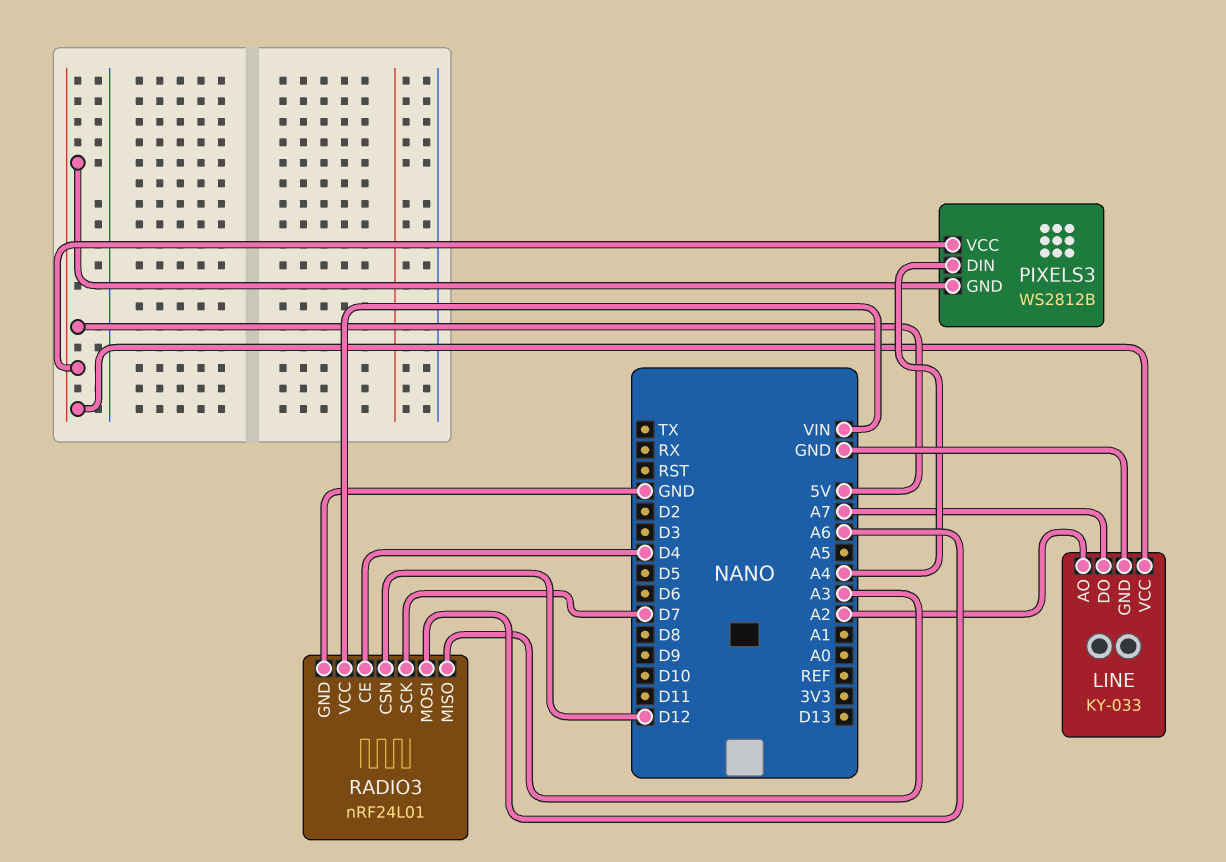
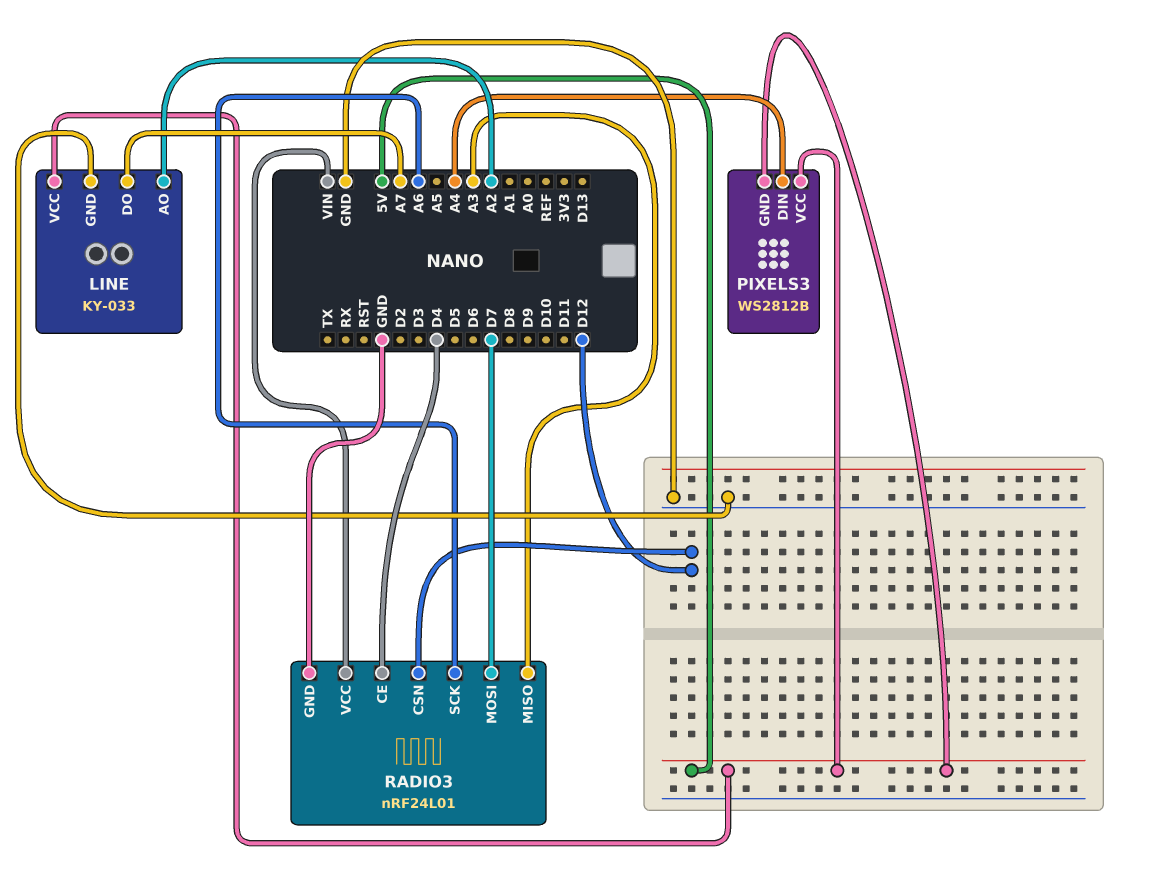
RADIO3 pin MOSI: A6 -> D7
RADIO3 pin SCK: D7 -> A6

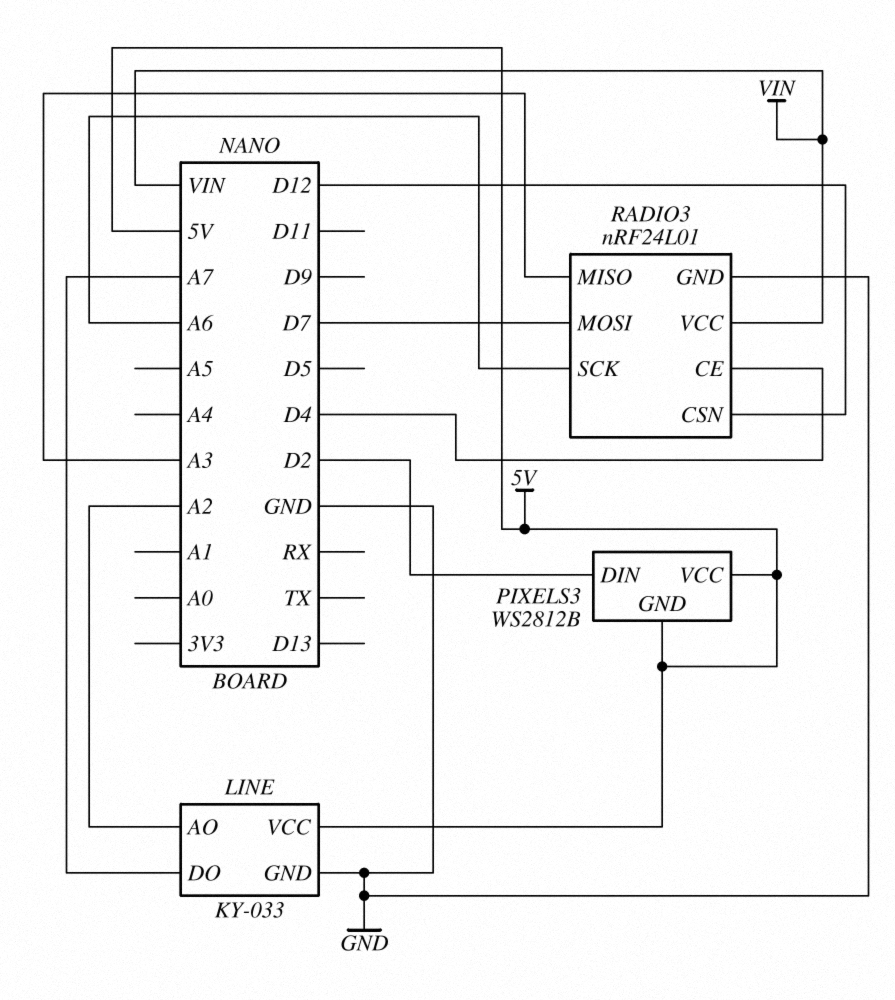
PIXELS3 pin DIN: A4 -> D2

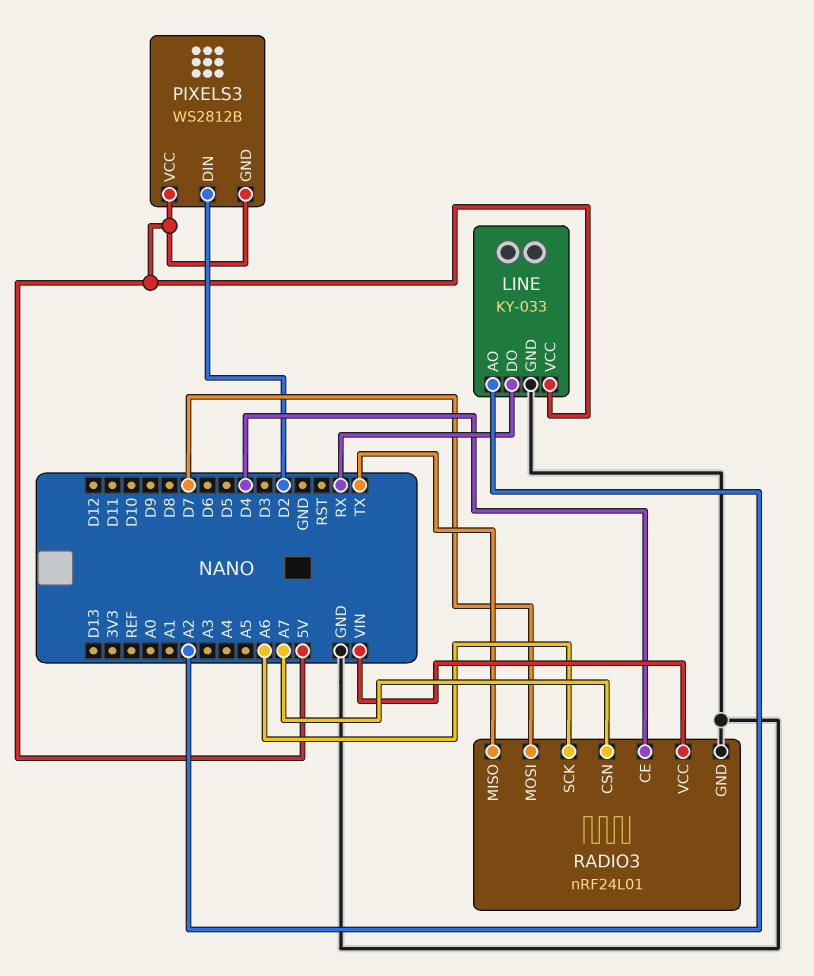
LINE pin DO: A7 -> RX
RADIO3 pin CSN: D12 -> A7
RADIO3 pin MISO: A3 -> TX

